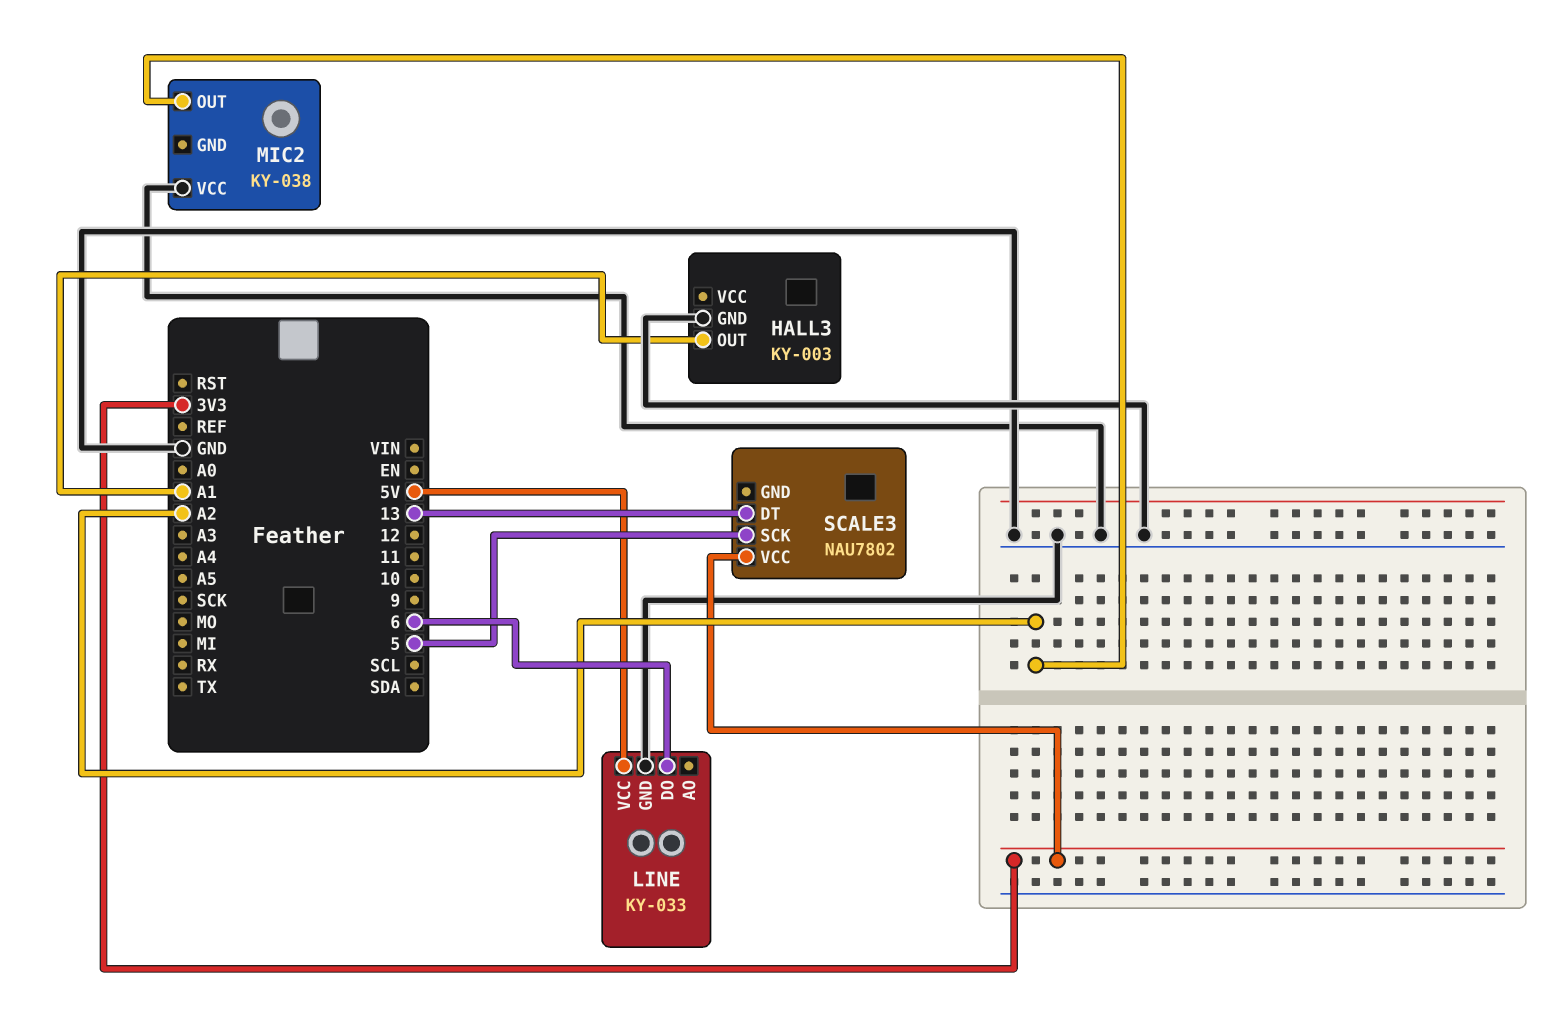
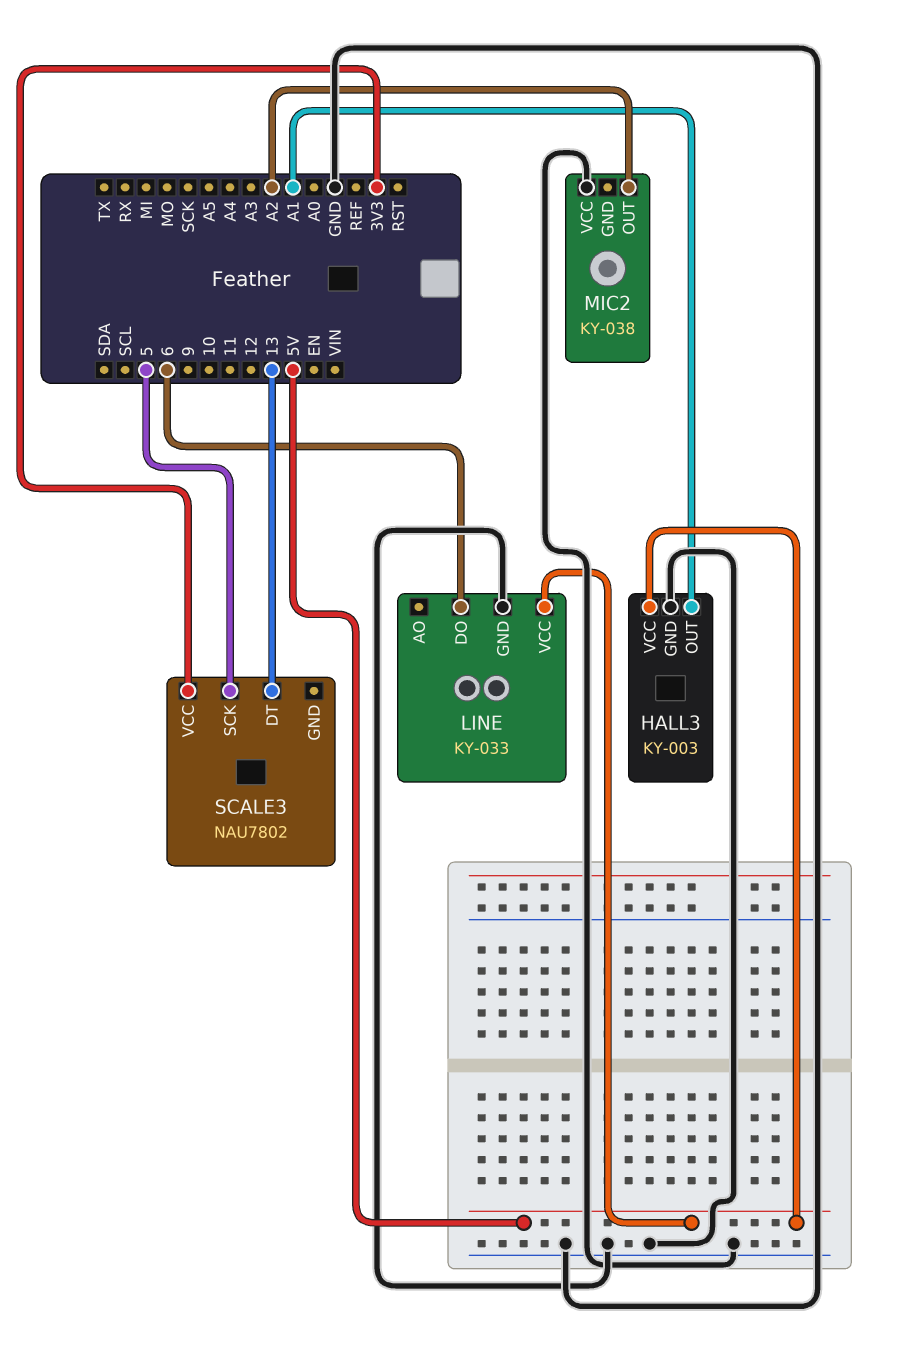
HALL3 pin VCC: none -> 5V

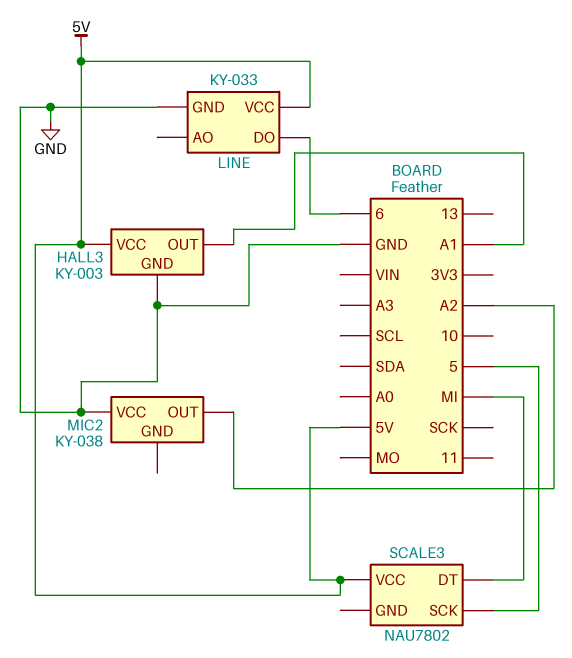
SCALE3 pin DT: 13 -> MI
SCALE3 pin VCC: 3V3 -> 5V

